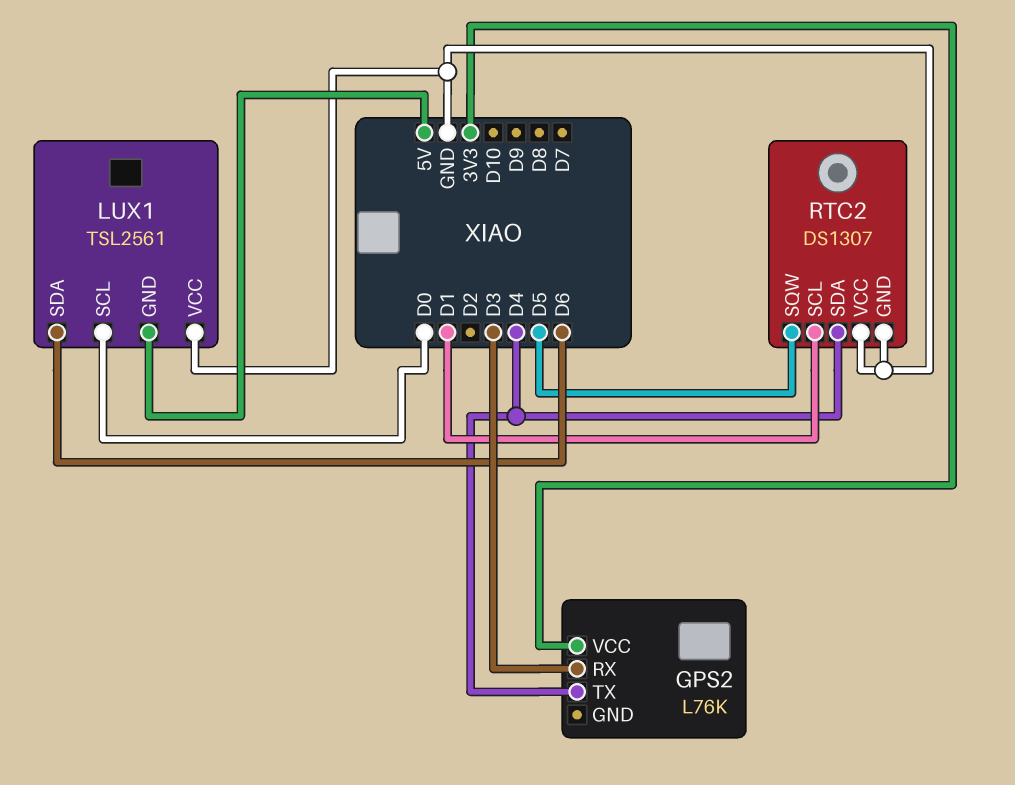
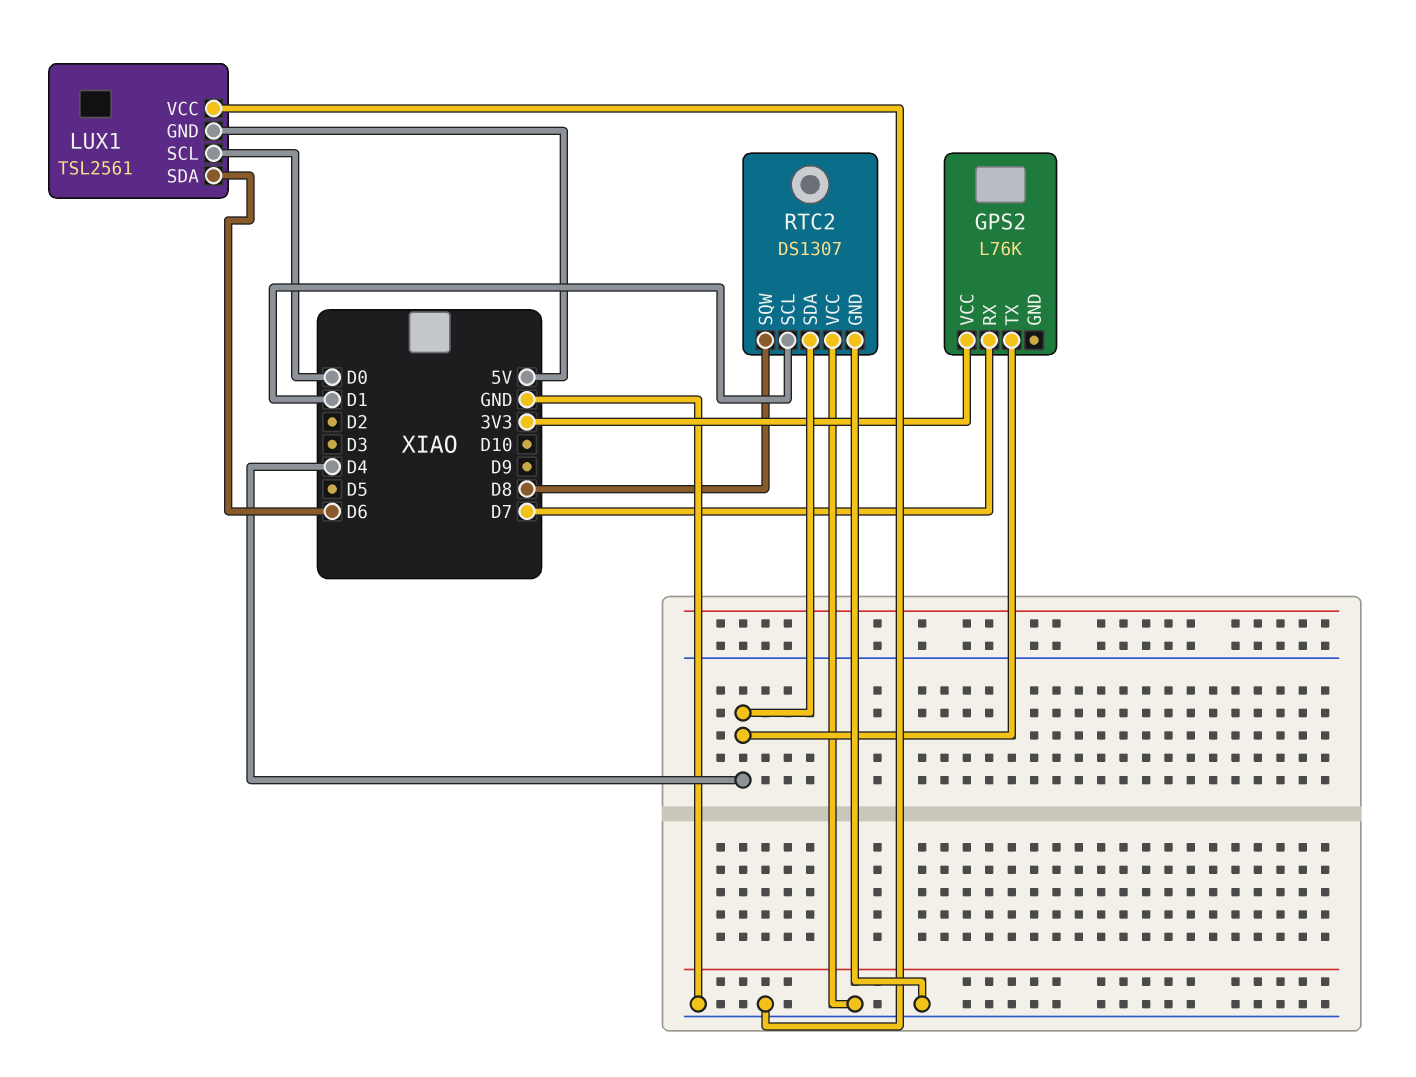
GPS2 pin RX: D3 -> D7
RTC2 pin SQW: D5 -> D8

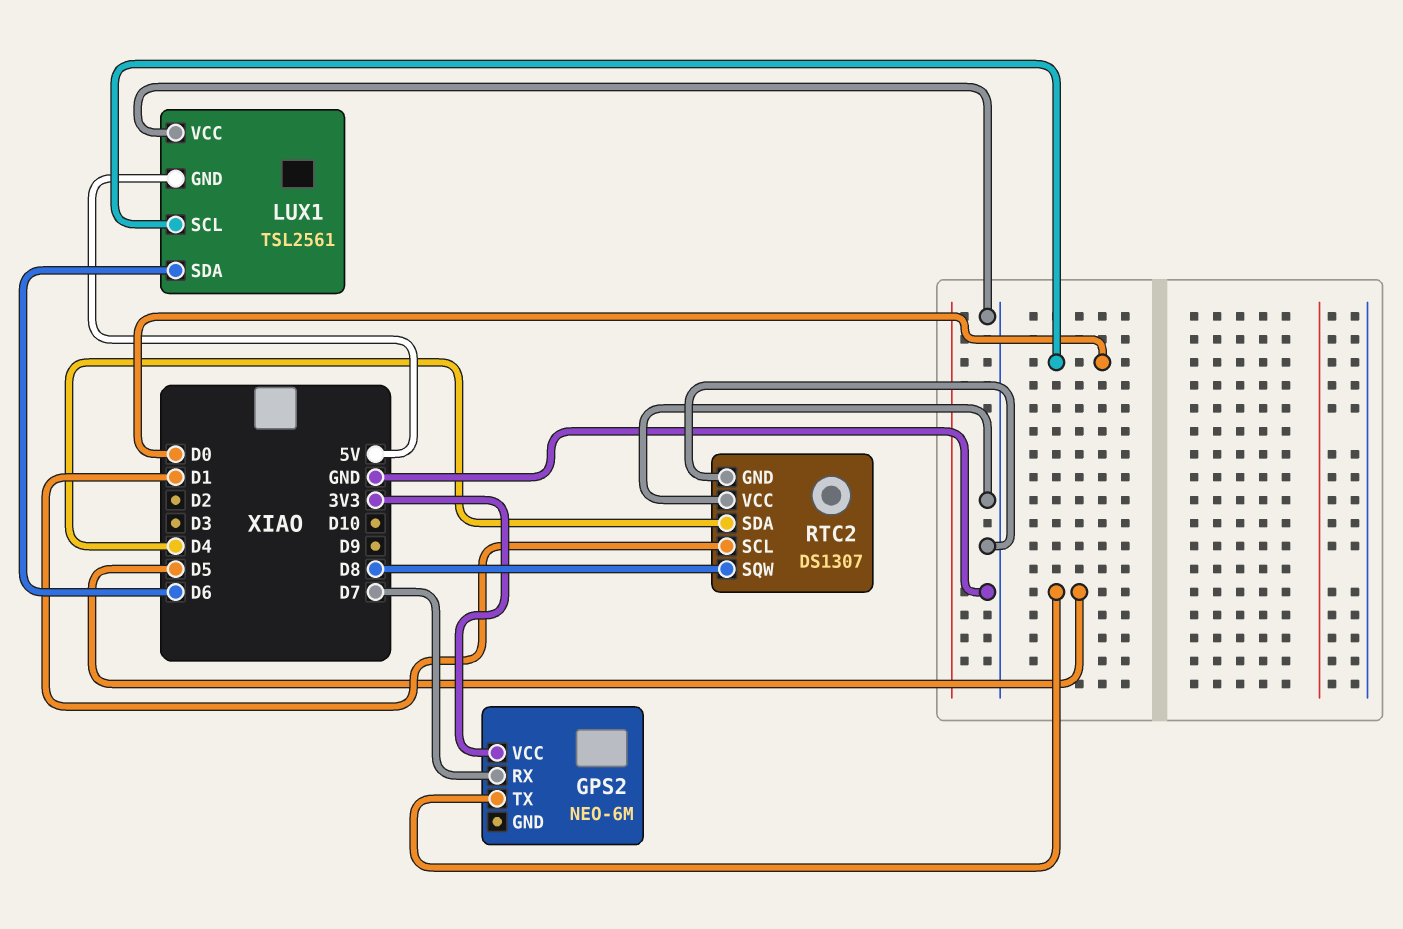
GPS2: L76K -> NEO-6M
GPS2 pin TX: D4 -> D5

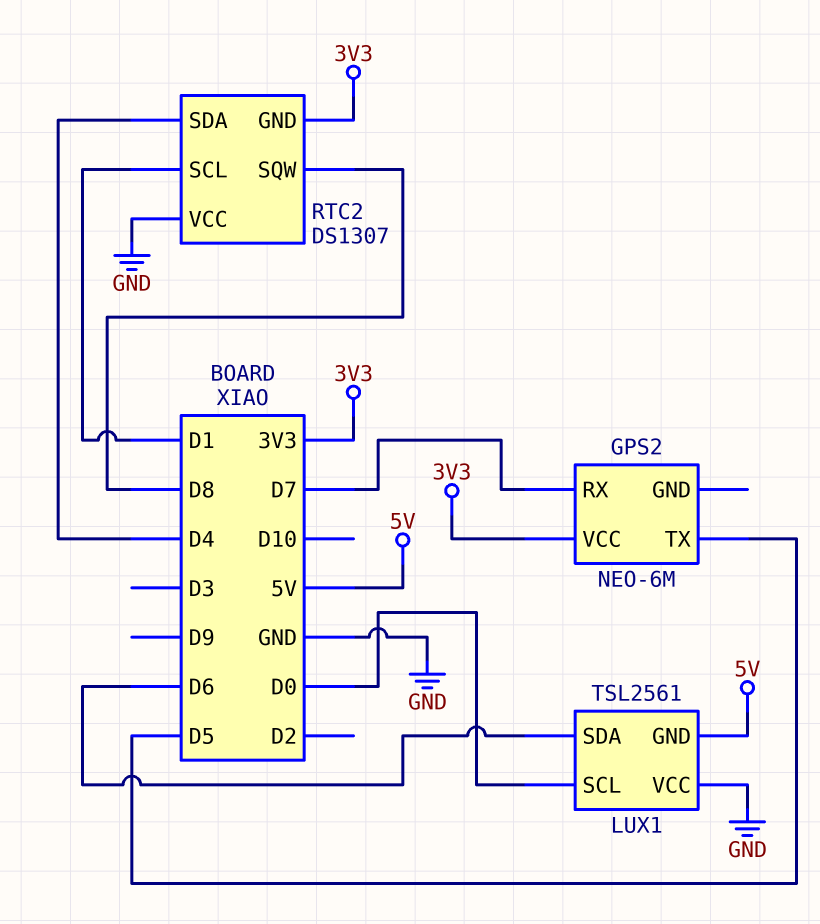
RTC2 pin GND: GND -> 3V3

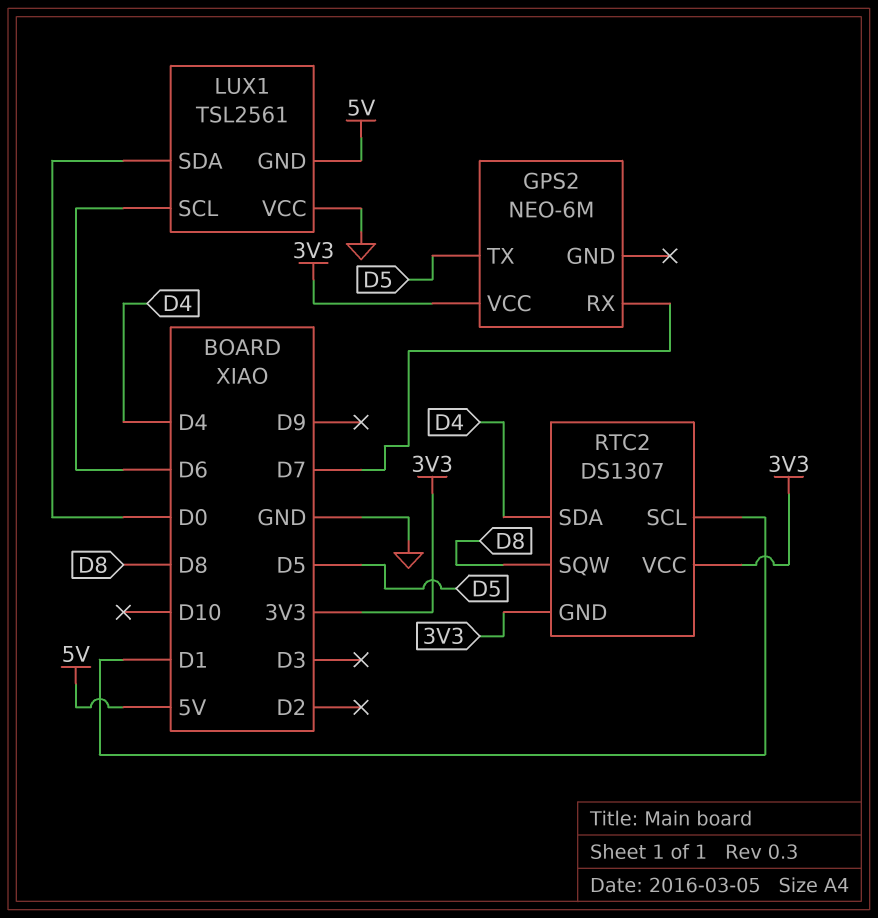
LUX1 pin SCL: D0 -> D6
LUX1 pin SDA: D6 -> D0
RTC2 pin VCC: GND -> 3V3

